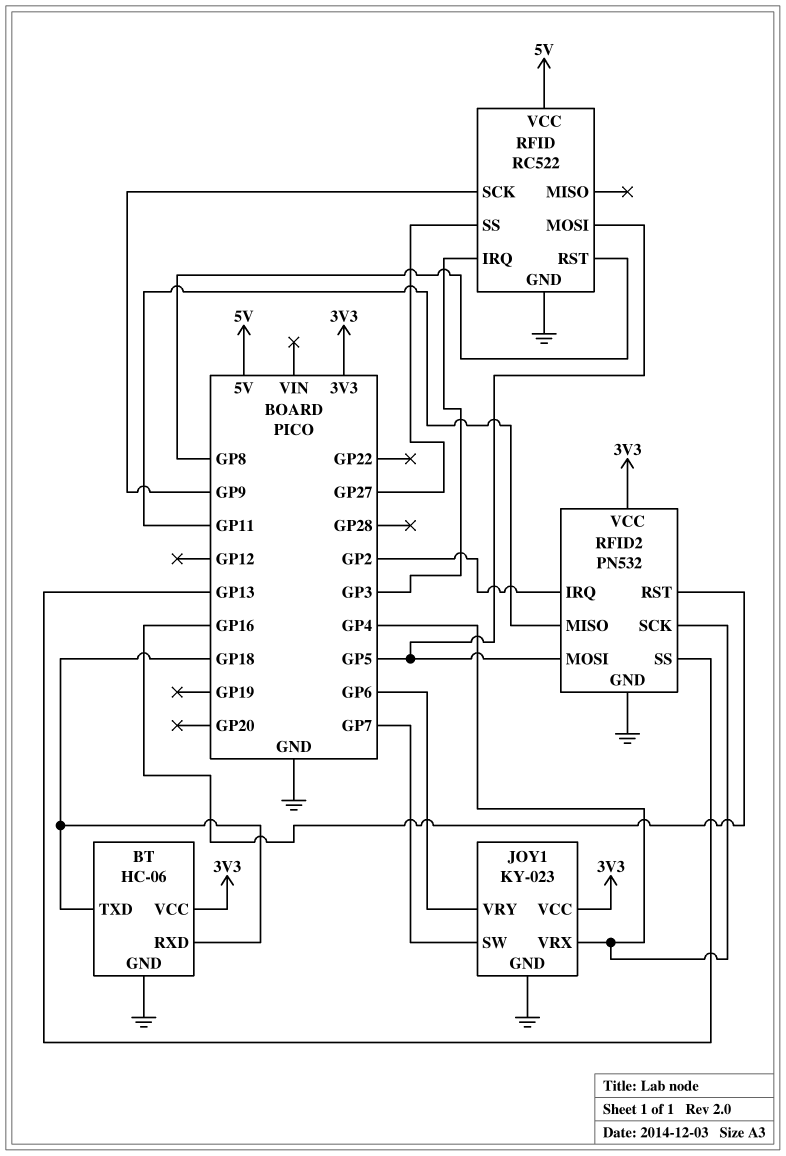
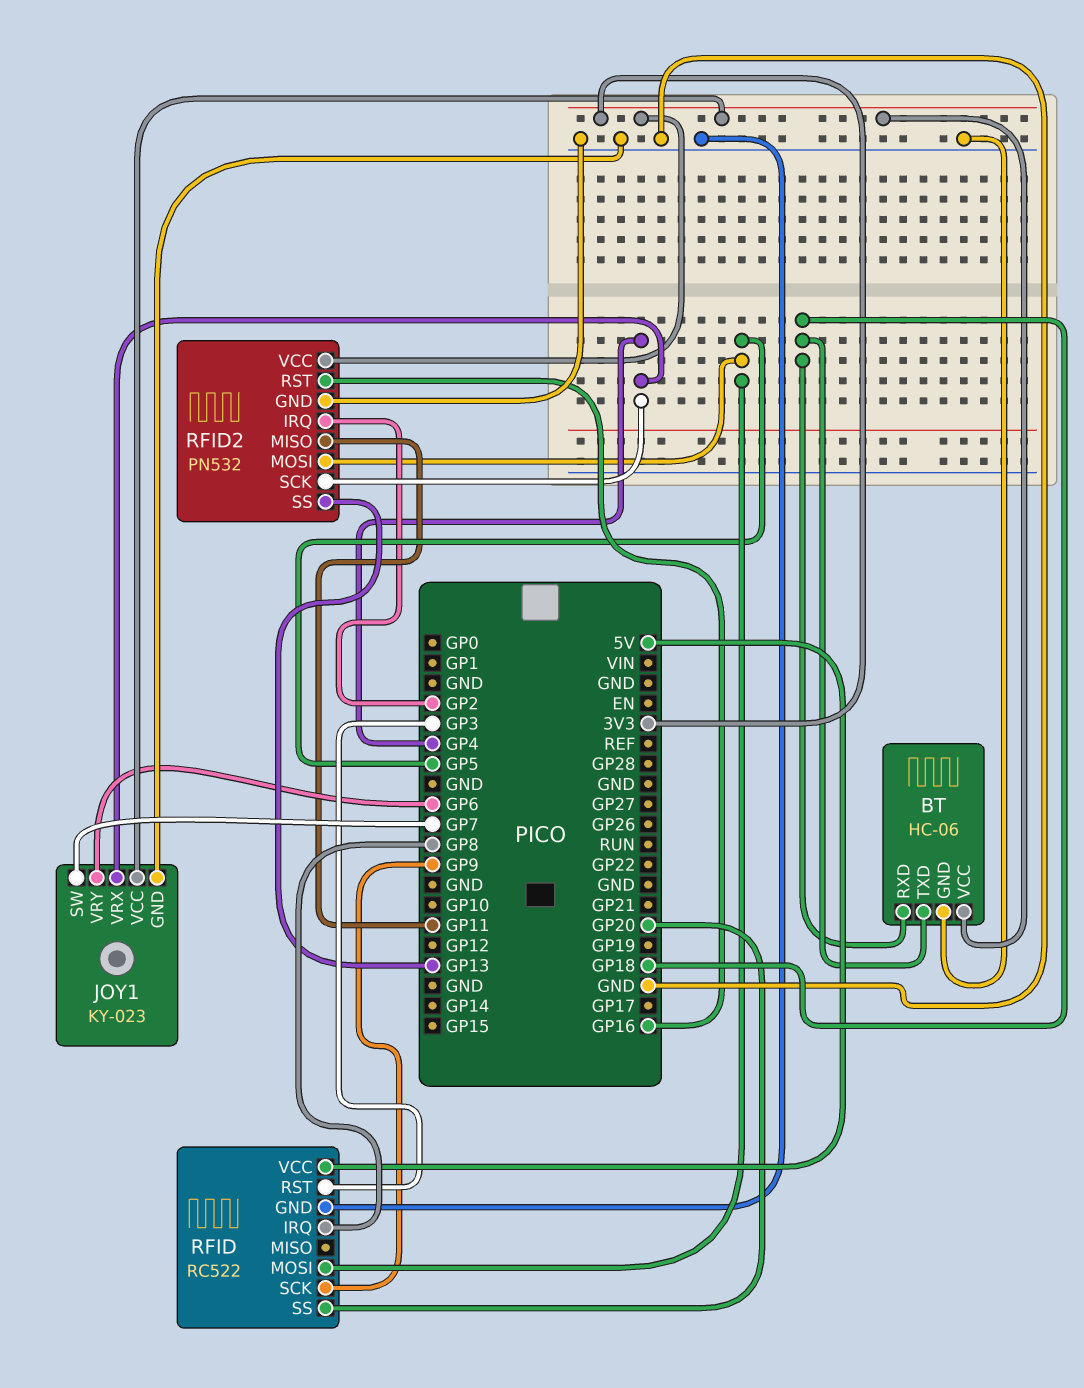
RFID pin IRQ: GP3 -> GP8
RFID pin RST: GP8 -> GP3
RFID pin SS: GP27 -> GP20

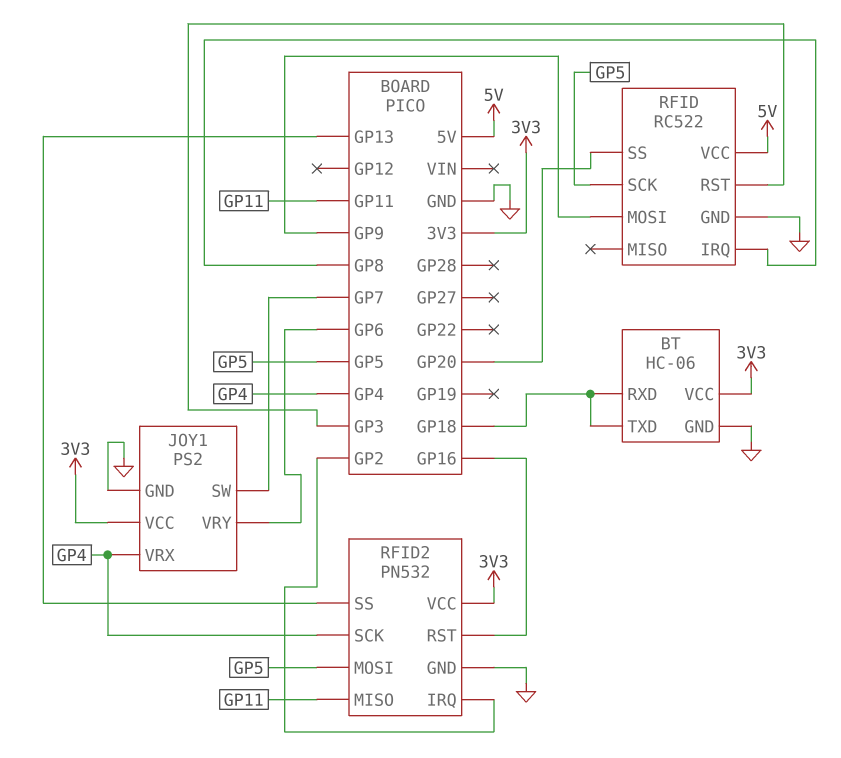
JOY1: KY-023 -> PS2
RFID pin MOSI: GP5 -> GP9
RFID pin SCK: GP9 -> GP5

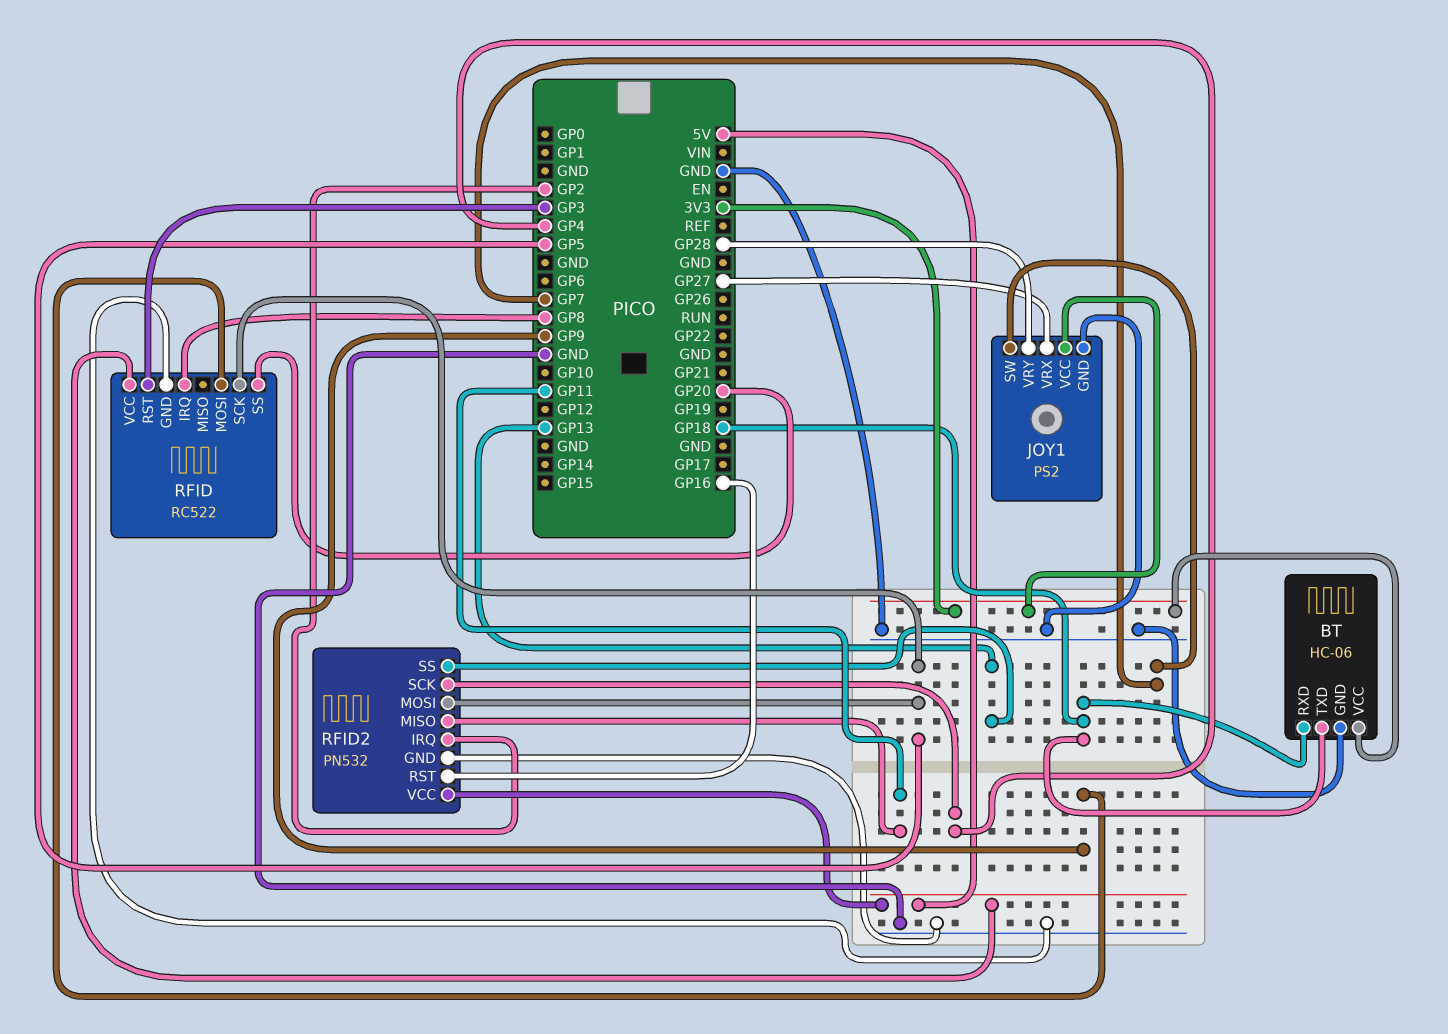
JOY1 pin VRX: GP4 -> GP27
JOY1 pin VRY: GP6 -> GP28
RFID2 pin VCC: 3V3 -> 5V

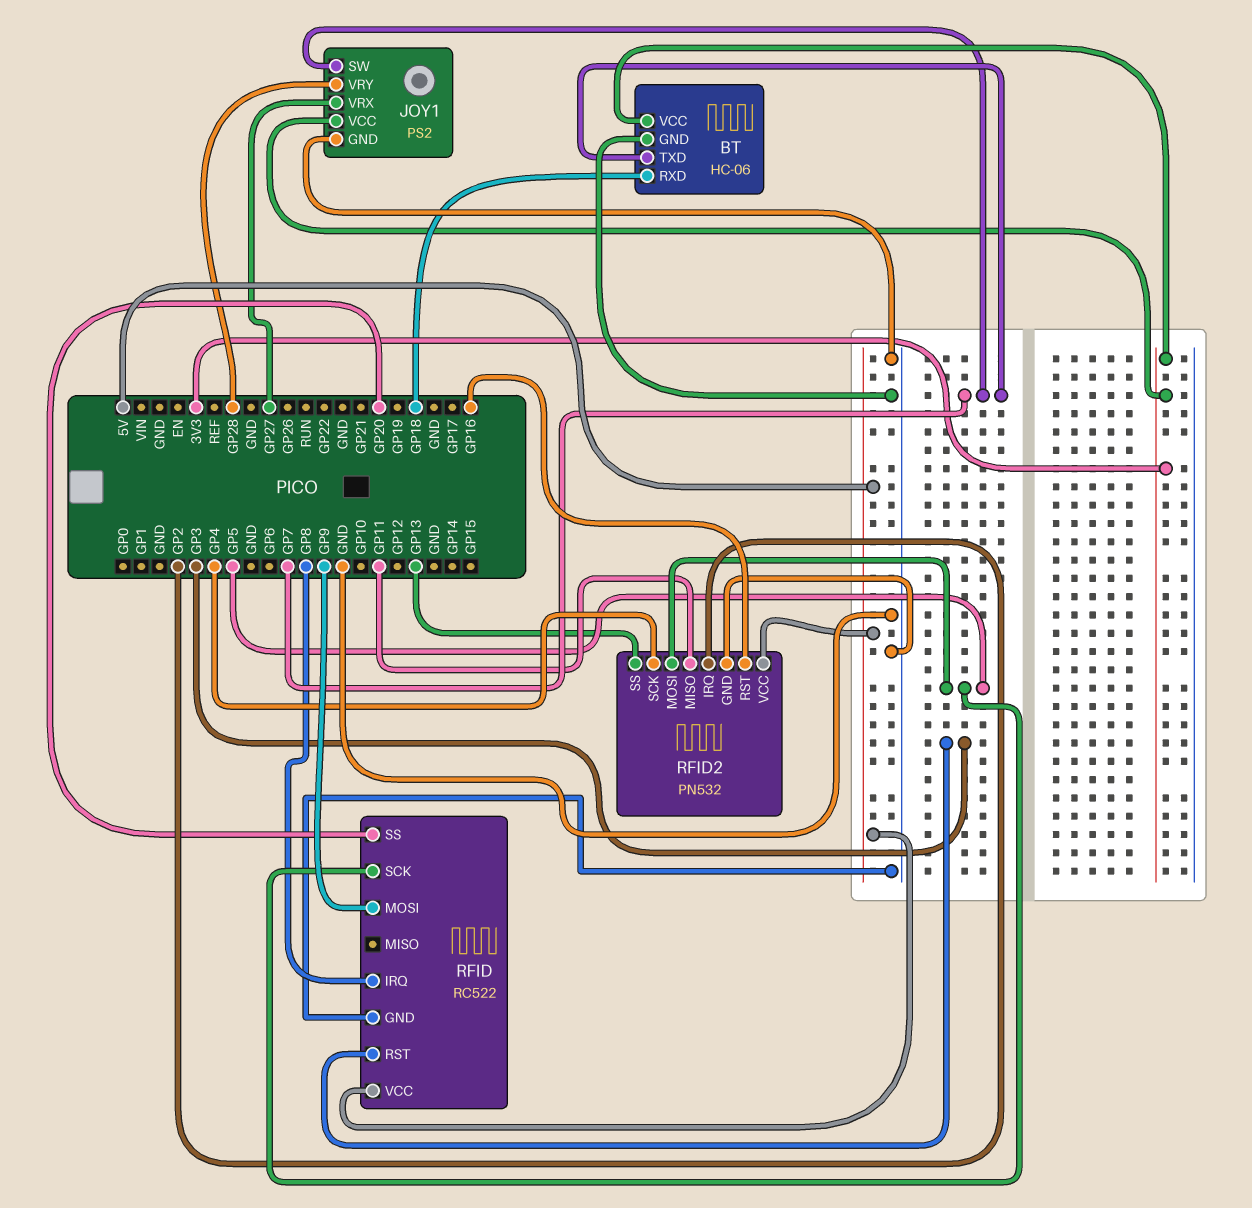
BT pin TXD: GP18 -> GP7

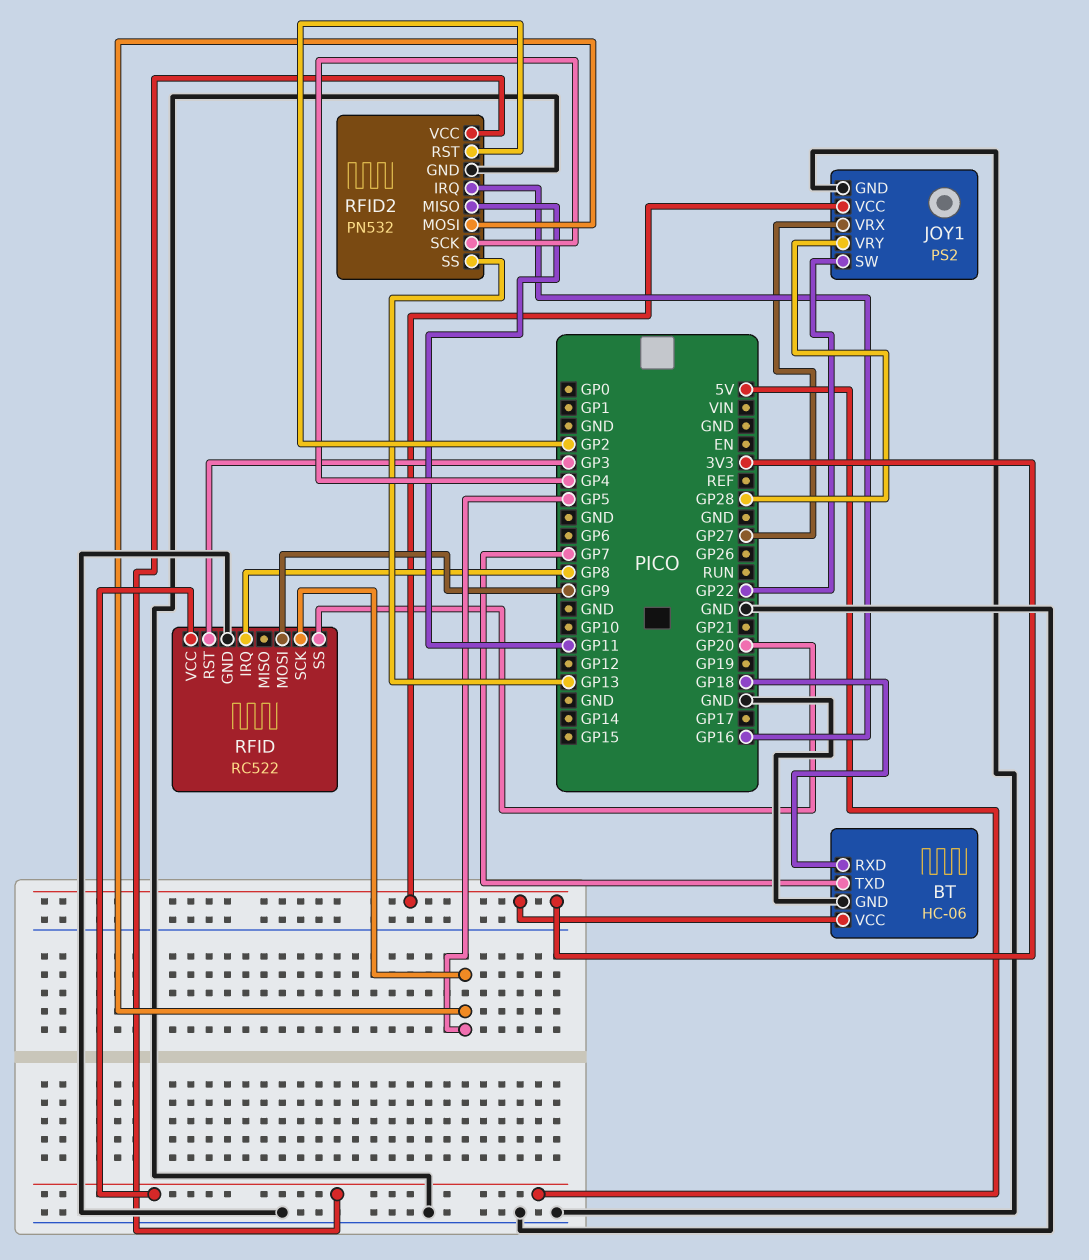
JOY1 pin SW: GP7 -> GP22
RFID2 pin IRQ: GP2 -> GP16
RFID2 pin RST: GP16 -> GP2

